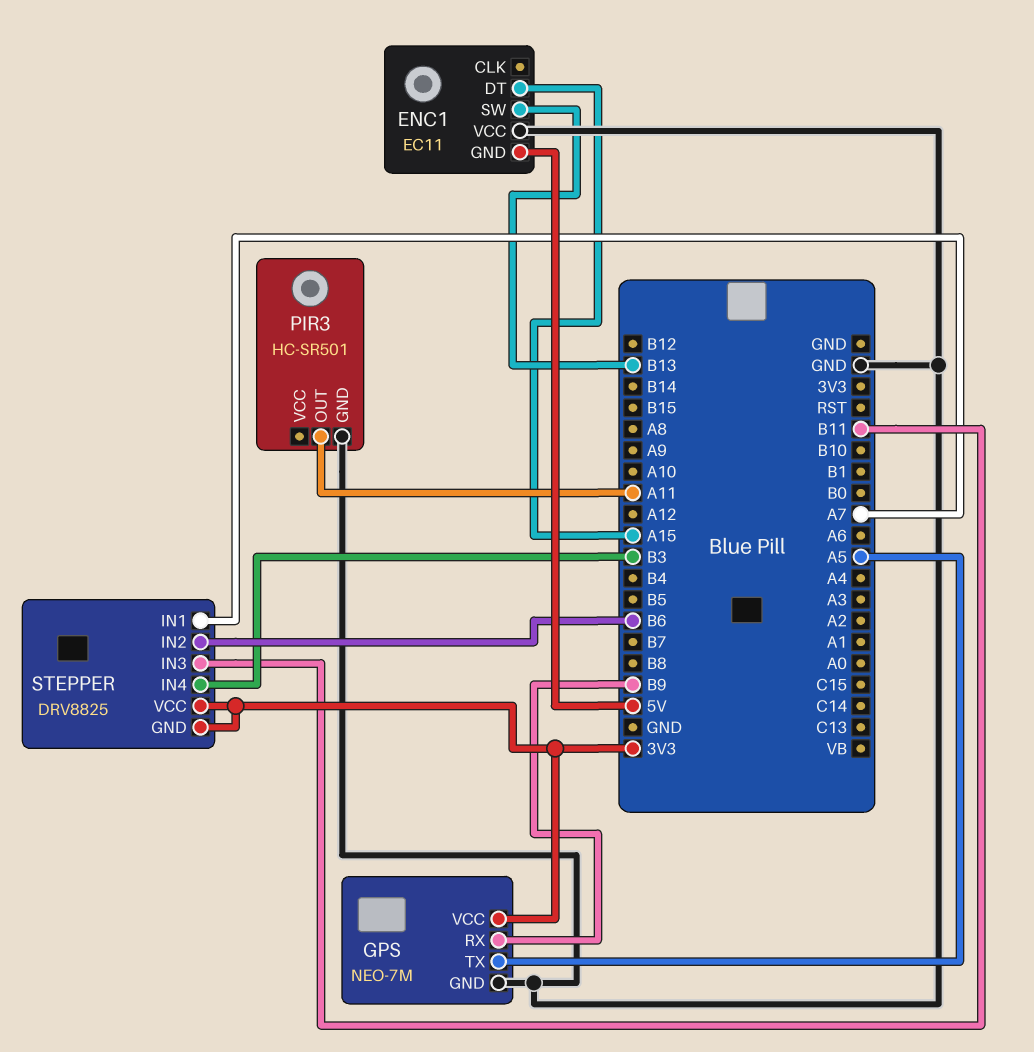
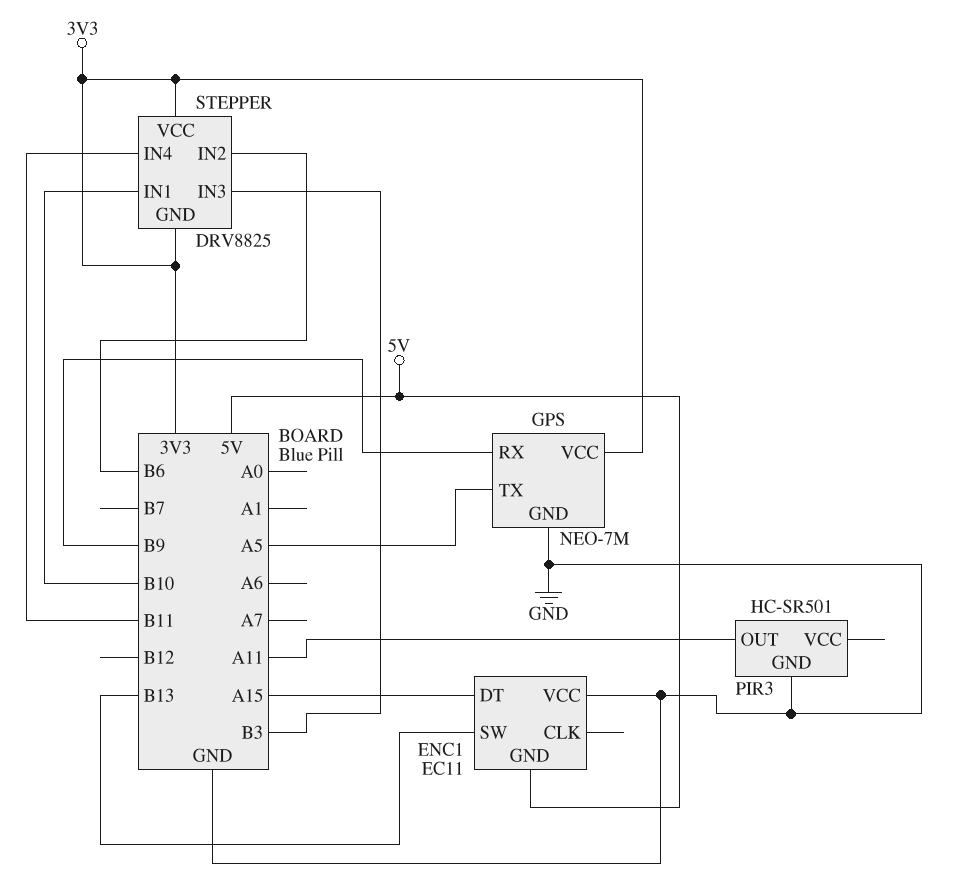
STEPPER pin IN1: A7 -> B10
STEPPER pin IN3: B11 -> B3
STEPPER pin IN4: B3 -> B11

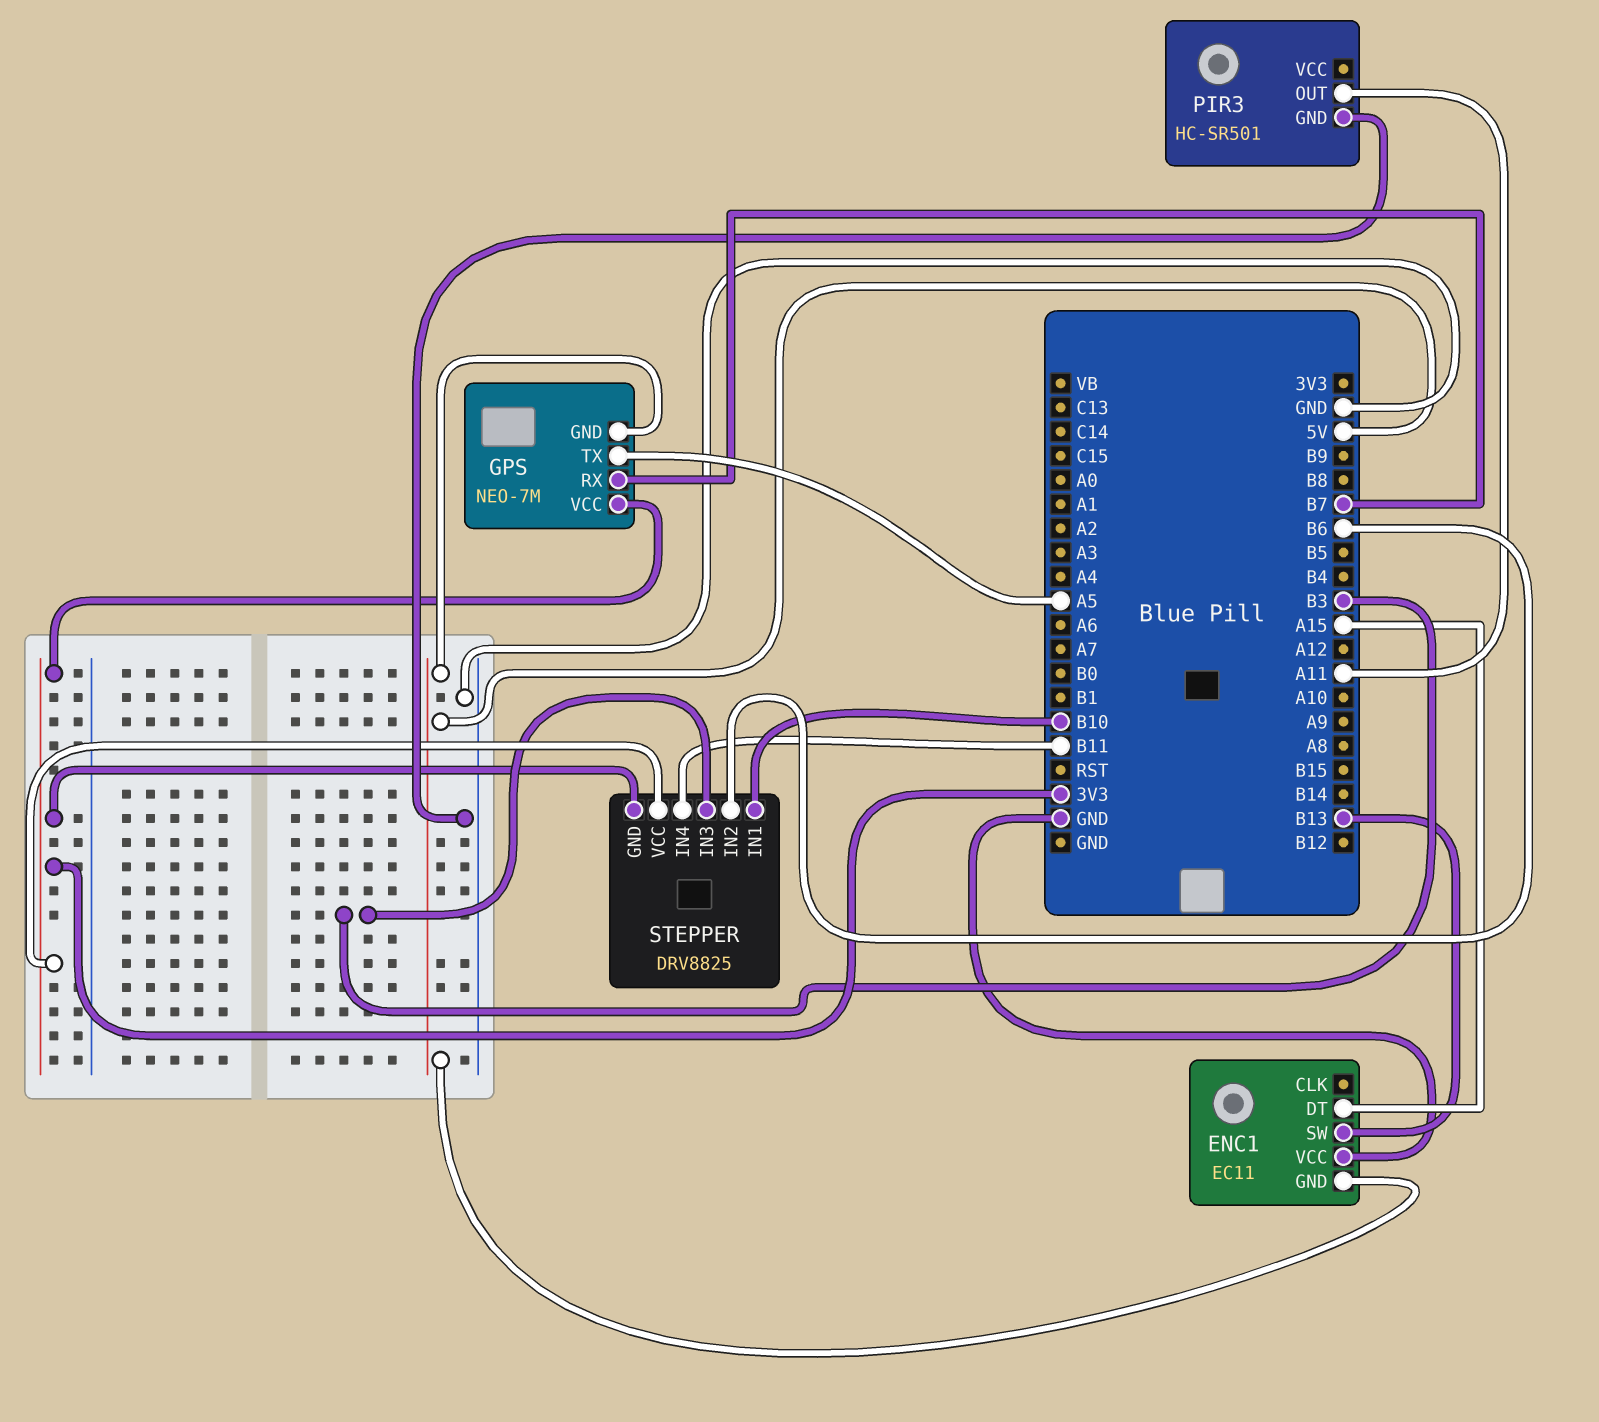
GPS pin GND: GND -> 5V
GPS pin RX: B9 -> B7

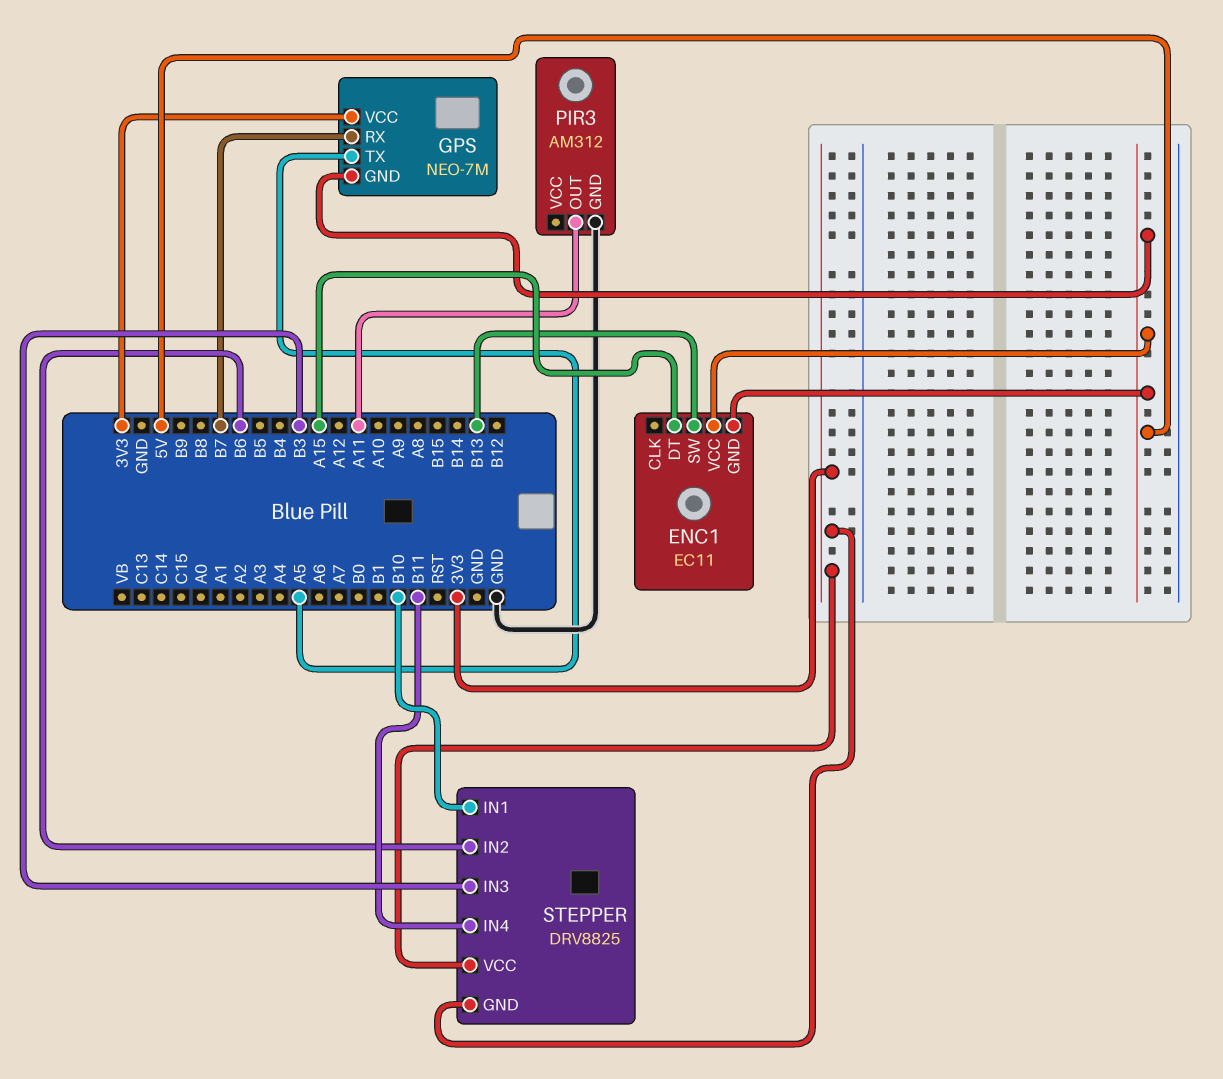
ENC1 pin VCC: GND -> 5V
PIR3: HC-SR501 -> AM312

